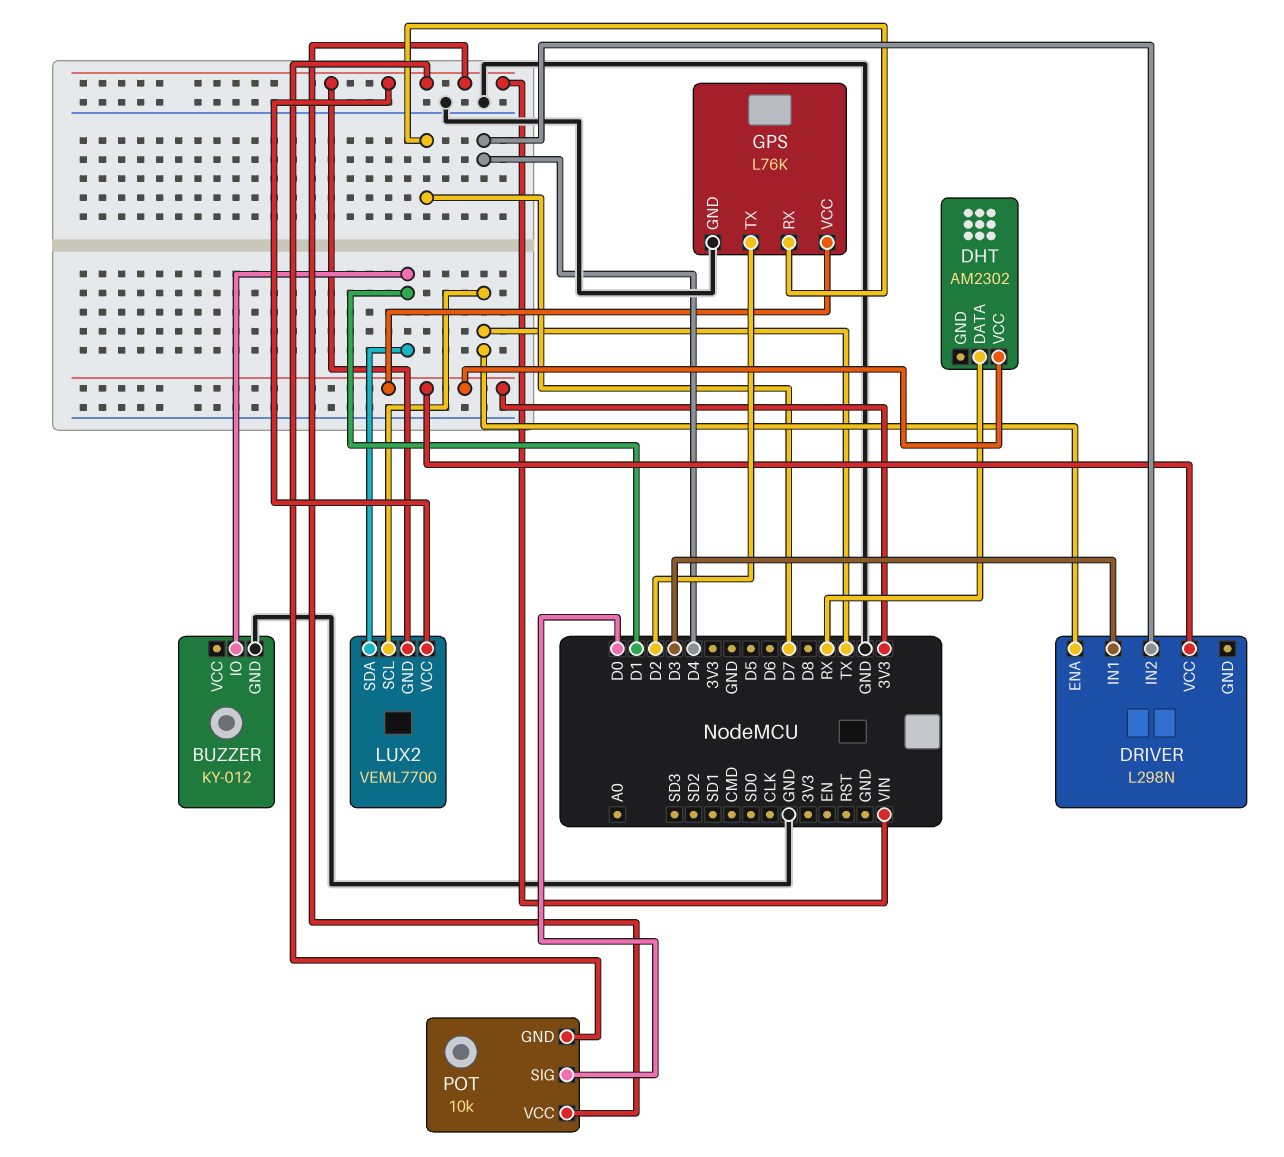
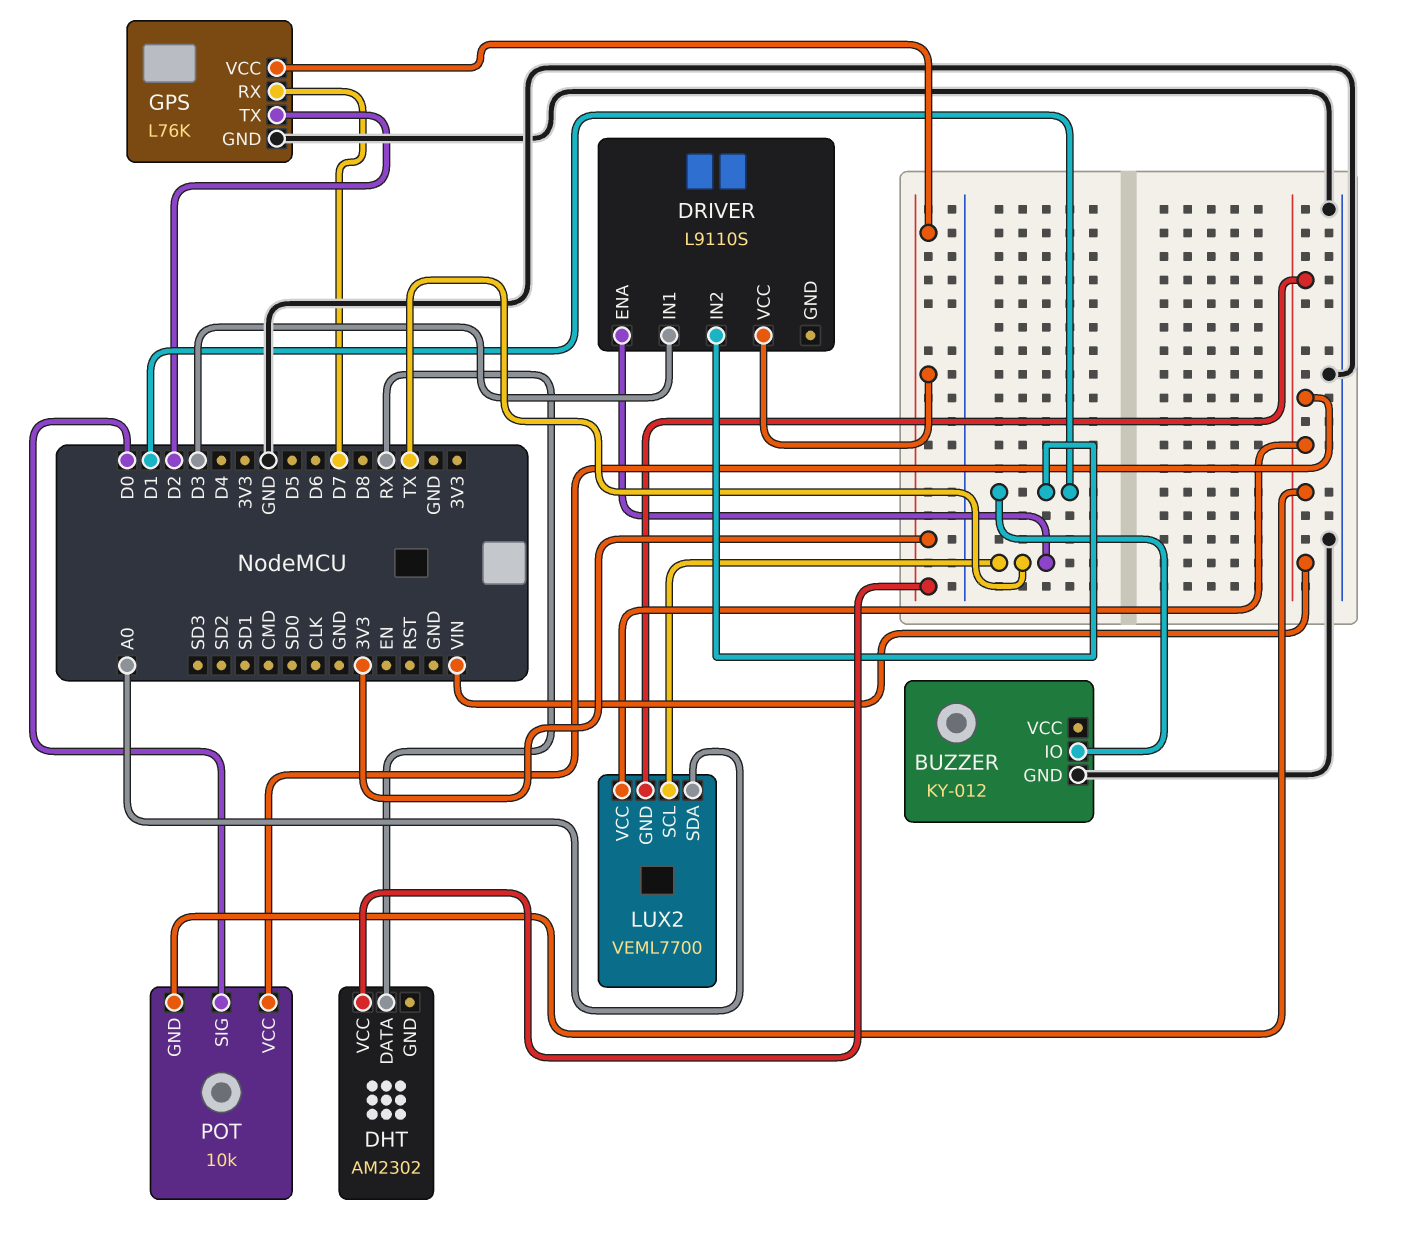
DRIVER: L298N -> L9110S
DRIVER pin IN2: D4 -> D1
LUX2 pin SDA: D1 -> A0

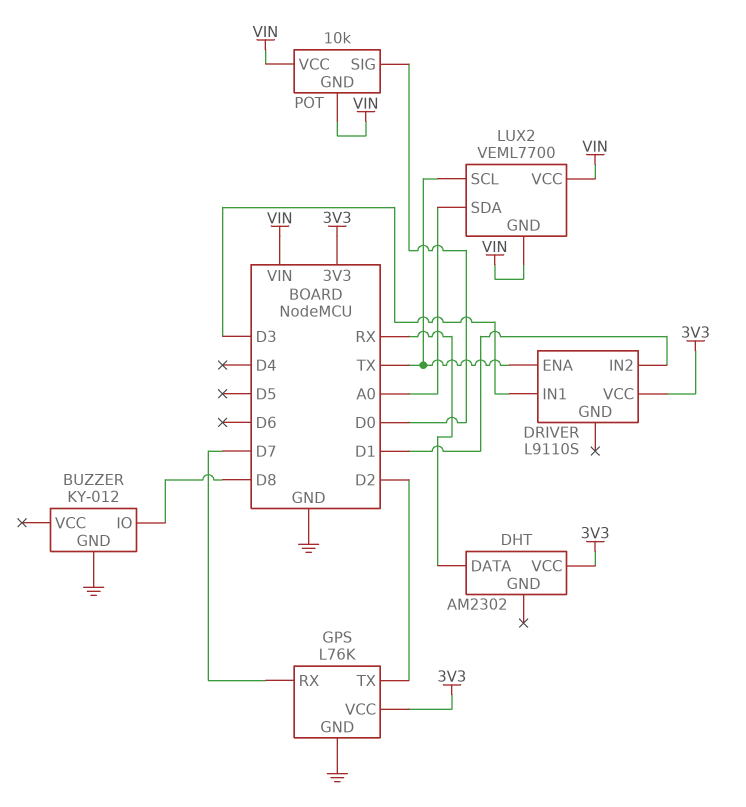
BUZZER pin IO: D1 -> D8

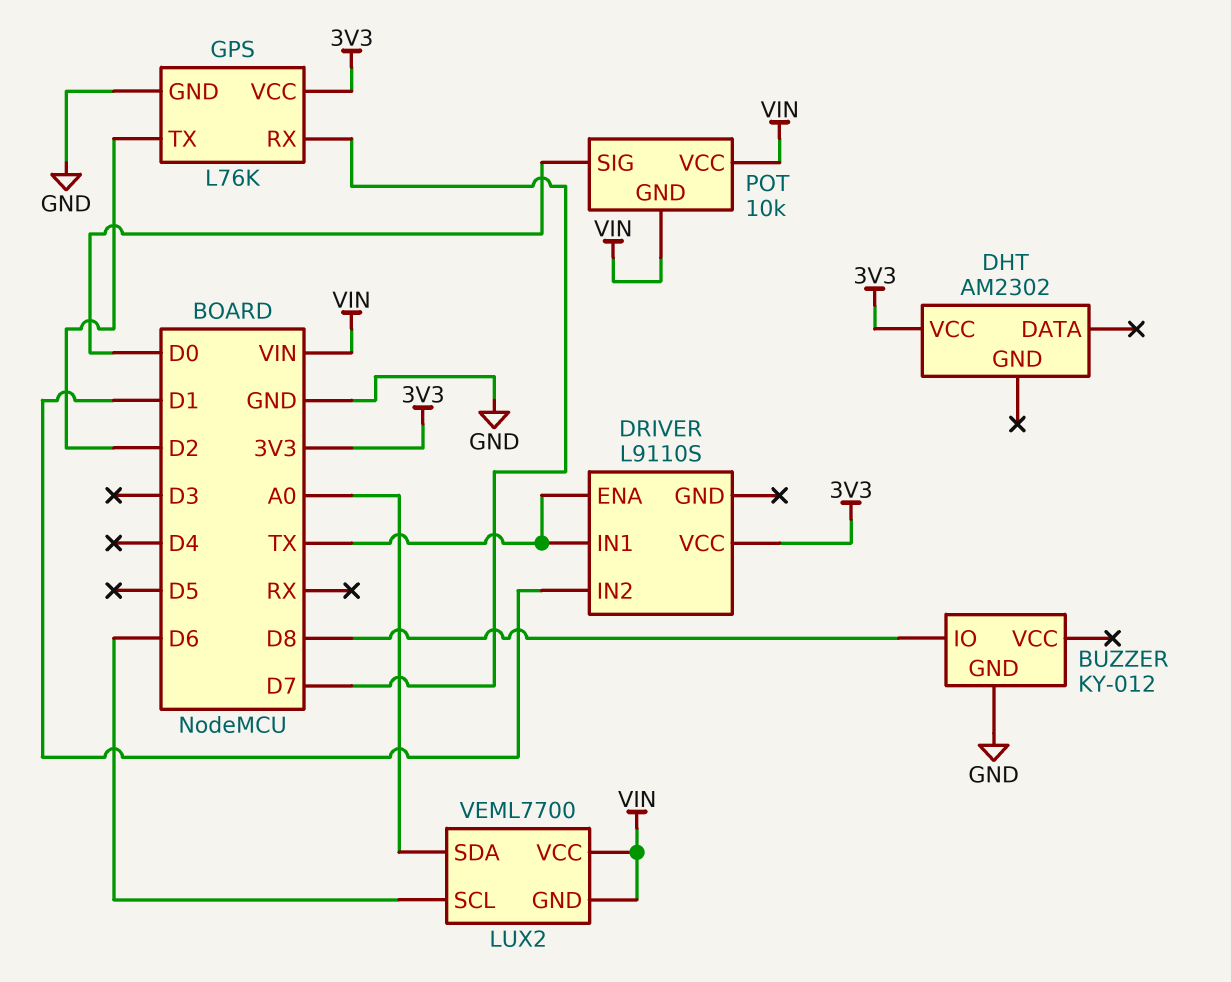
DHT pin DATA: RX -> none
DRIVER pin IN1: D3 -> TX
LUX2 pin SCL: TX -> D6

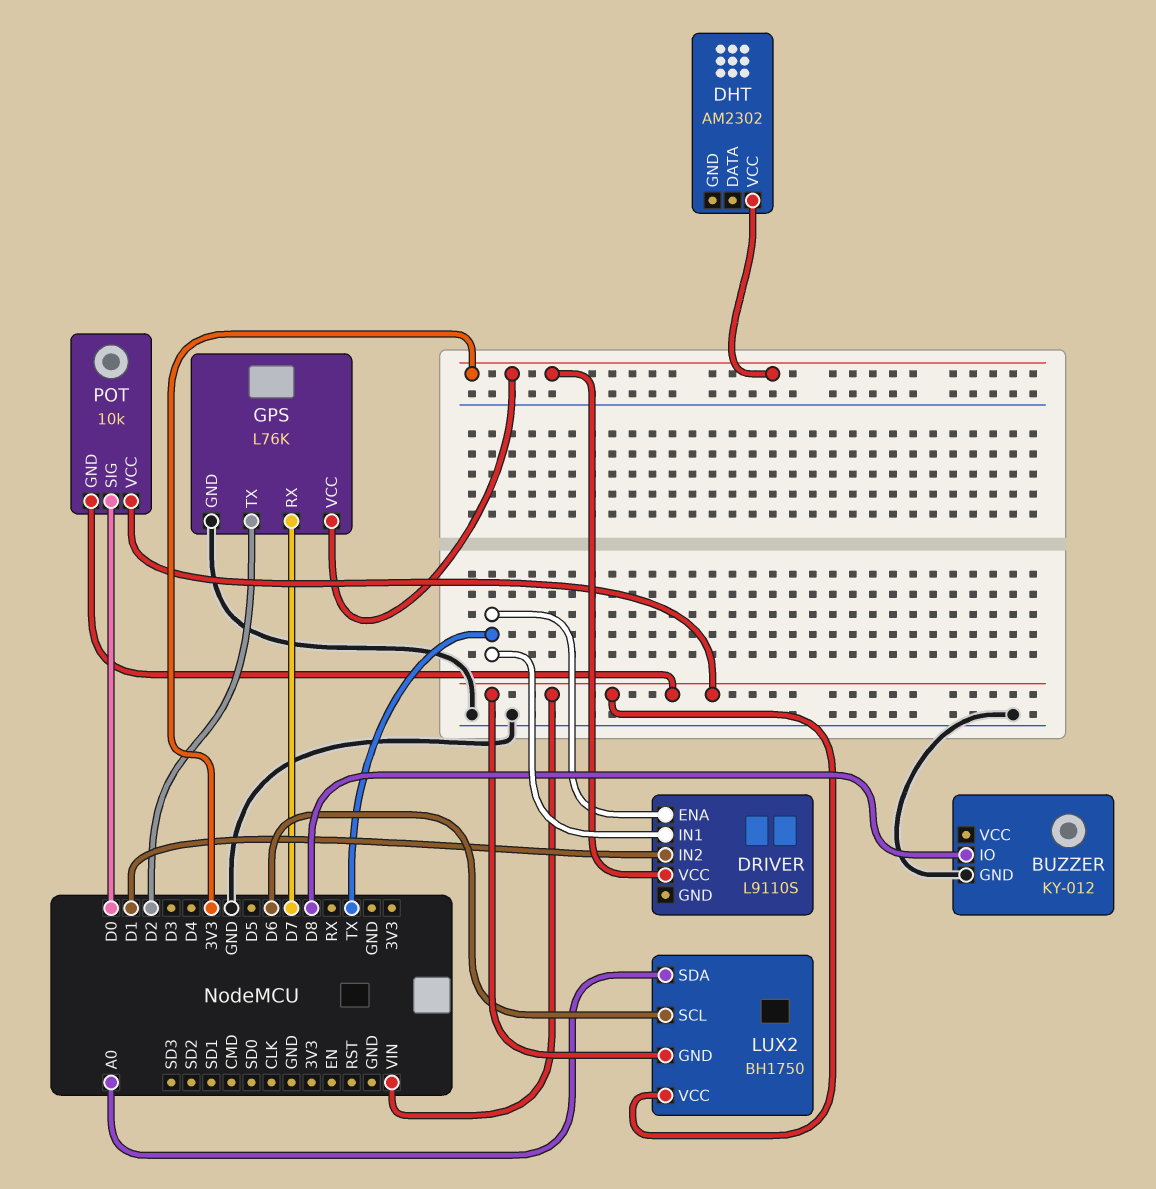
LUX2: VEML7700 -> BH1750

